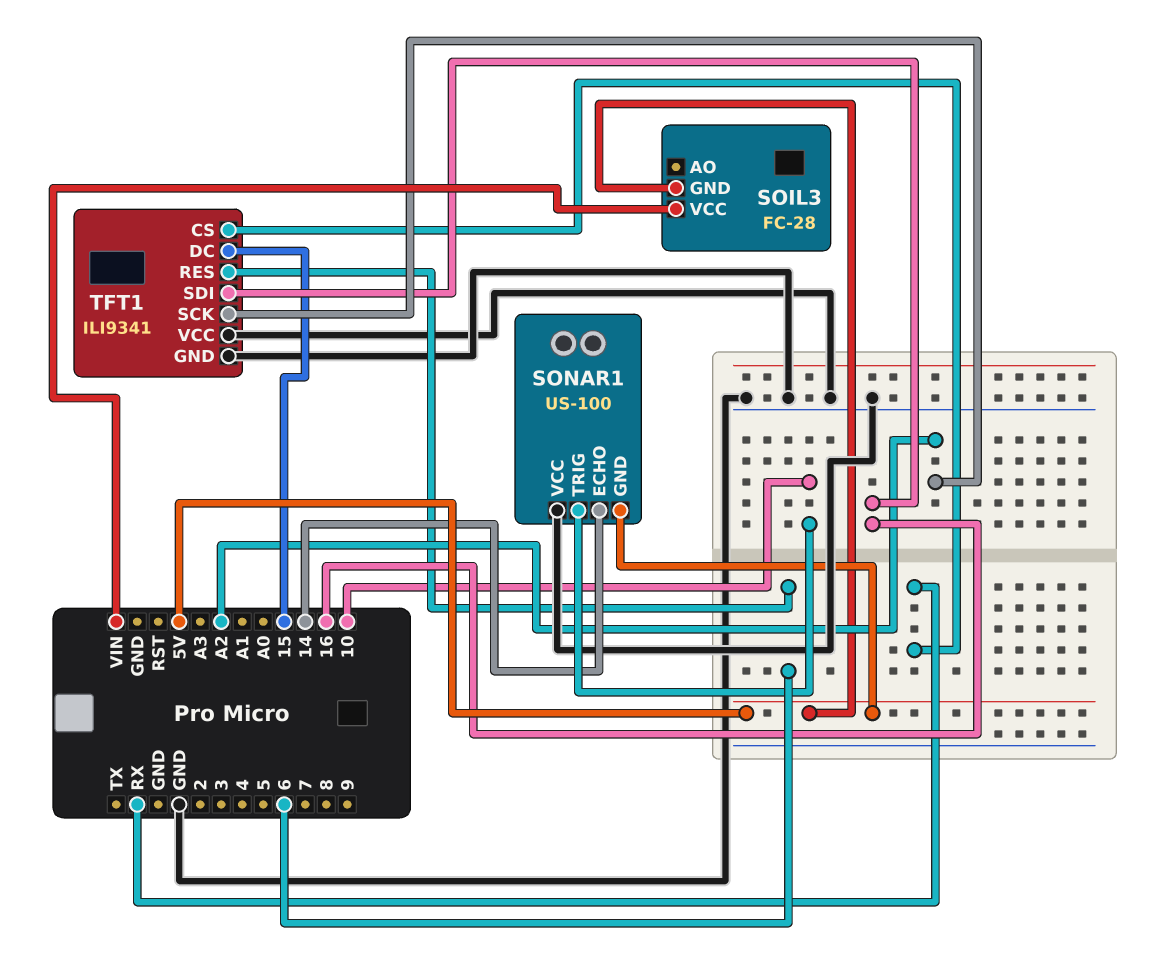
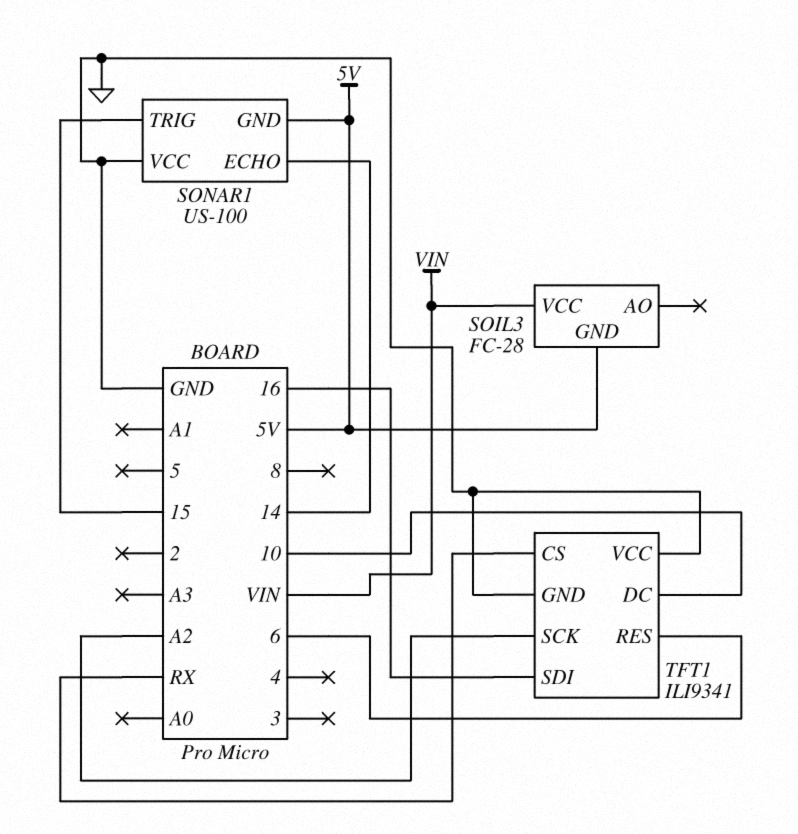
SONAR1 pin TRIG: 10 -> 15
TFT1 pin DC: 15 -> 10

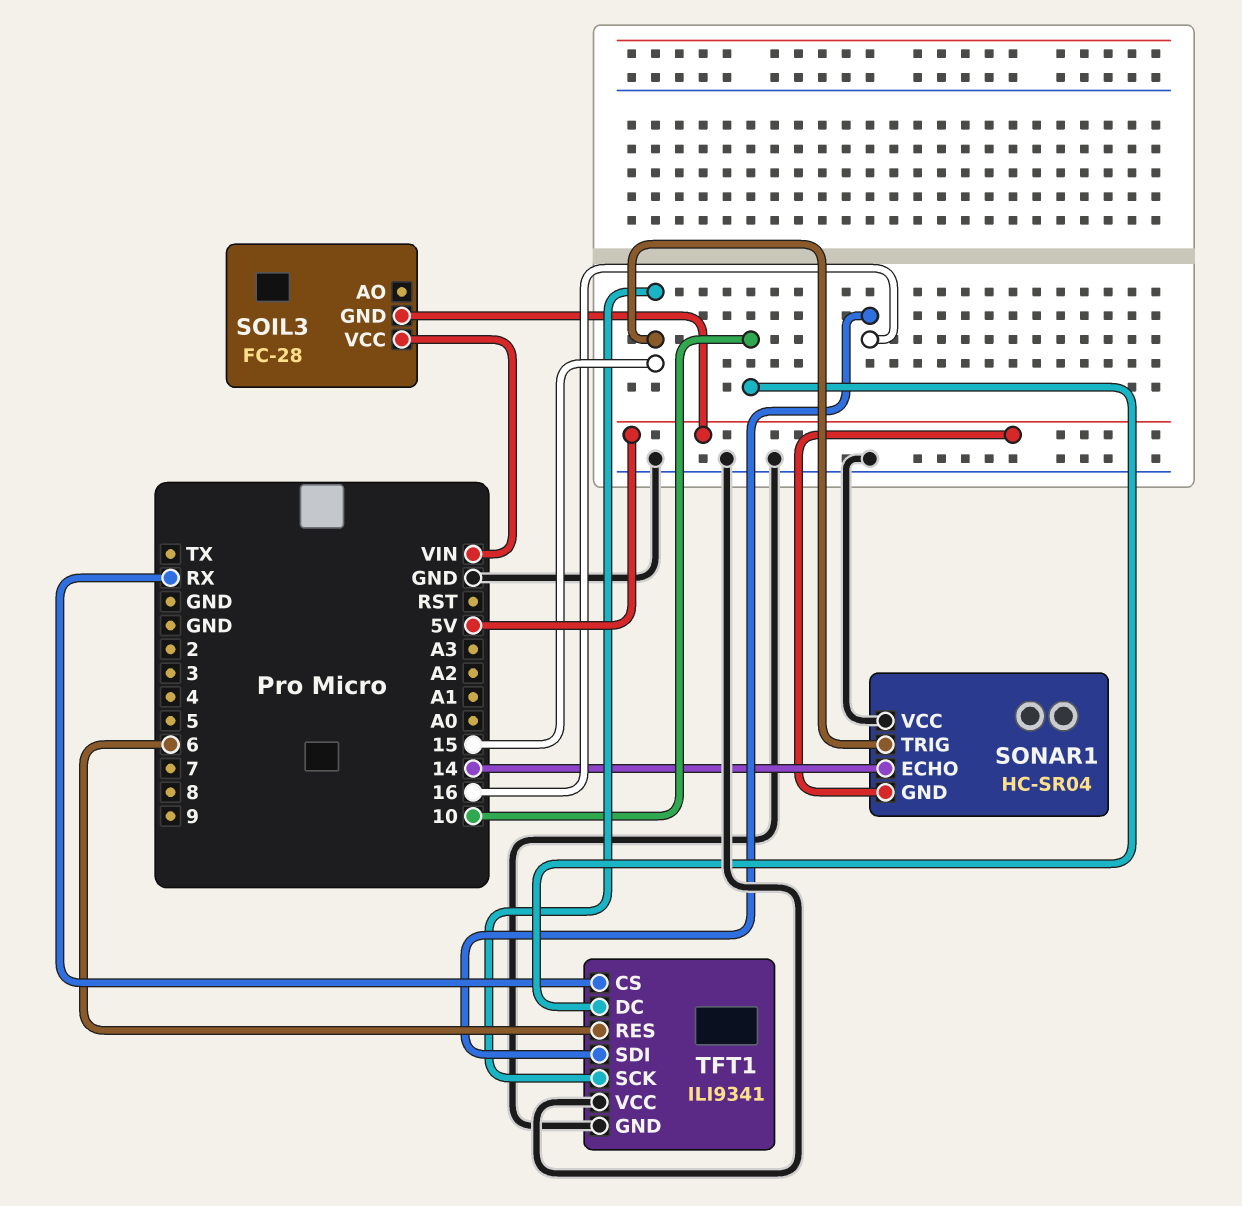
SONAR1: US-100 -> HC-SR04
TFT1 pin SCK: A2 -> 15

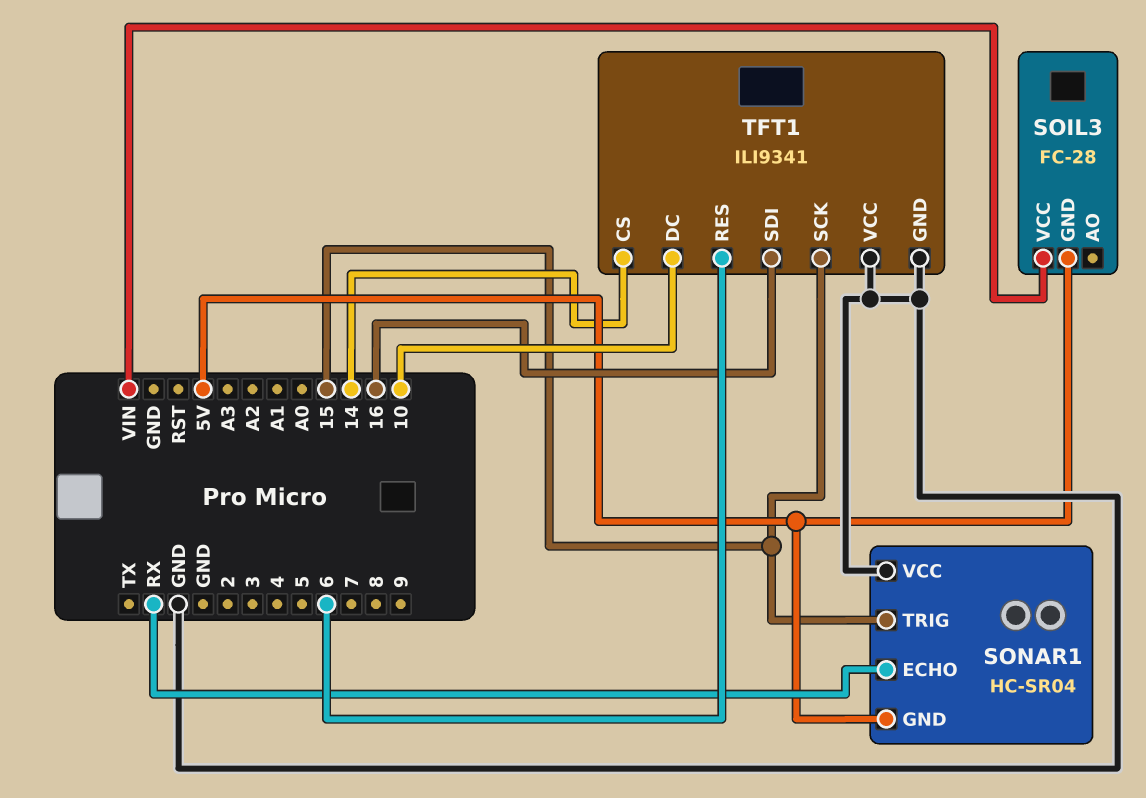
SONAR1 pin ECHO: 14 -> RX
TFT1 pin CS: RX -> 14

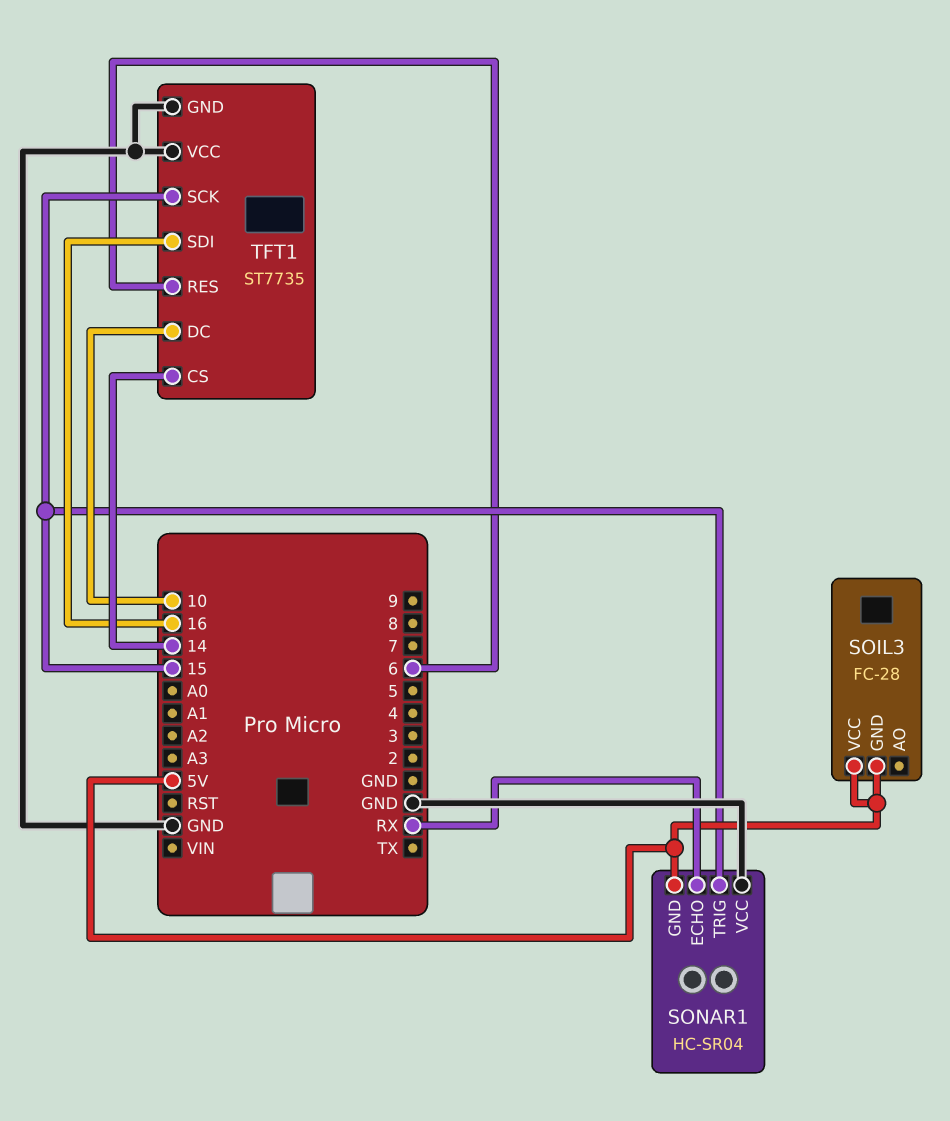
SOIL3 pin VCC: VIN -> 5V
TFT1: ILI9341 -> ST7735

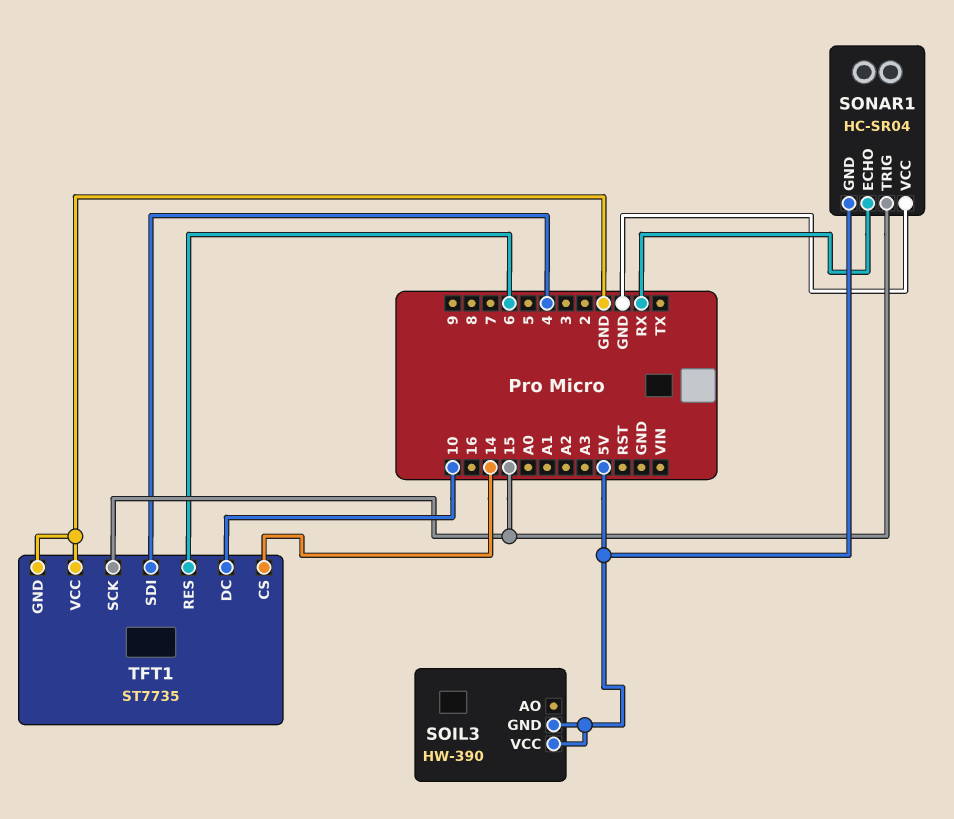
SOIL3: FC-28 -> HW-390
TFT1 pin SDI: 16 -> 4

